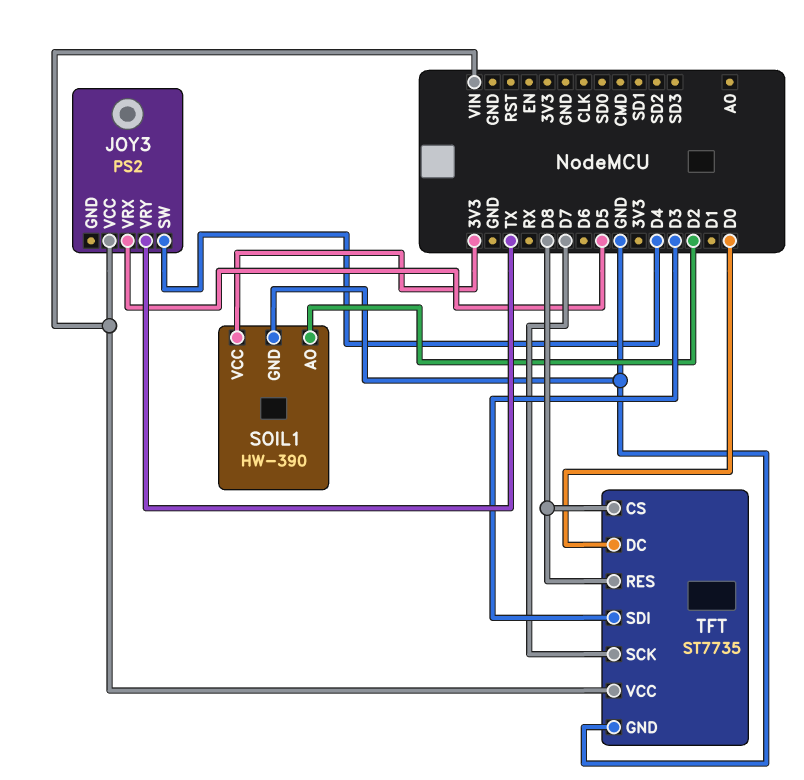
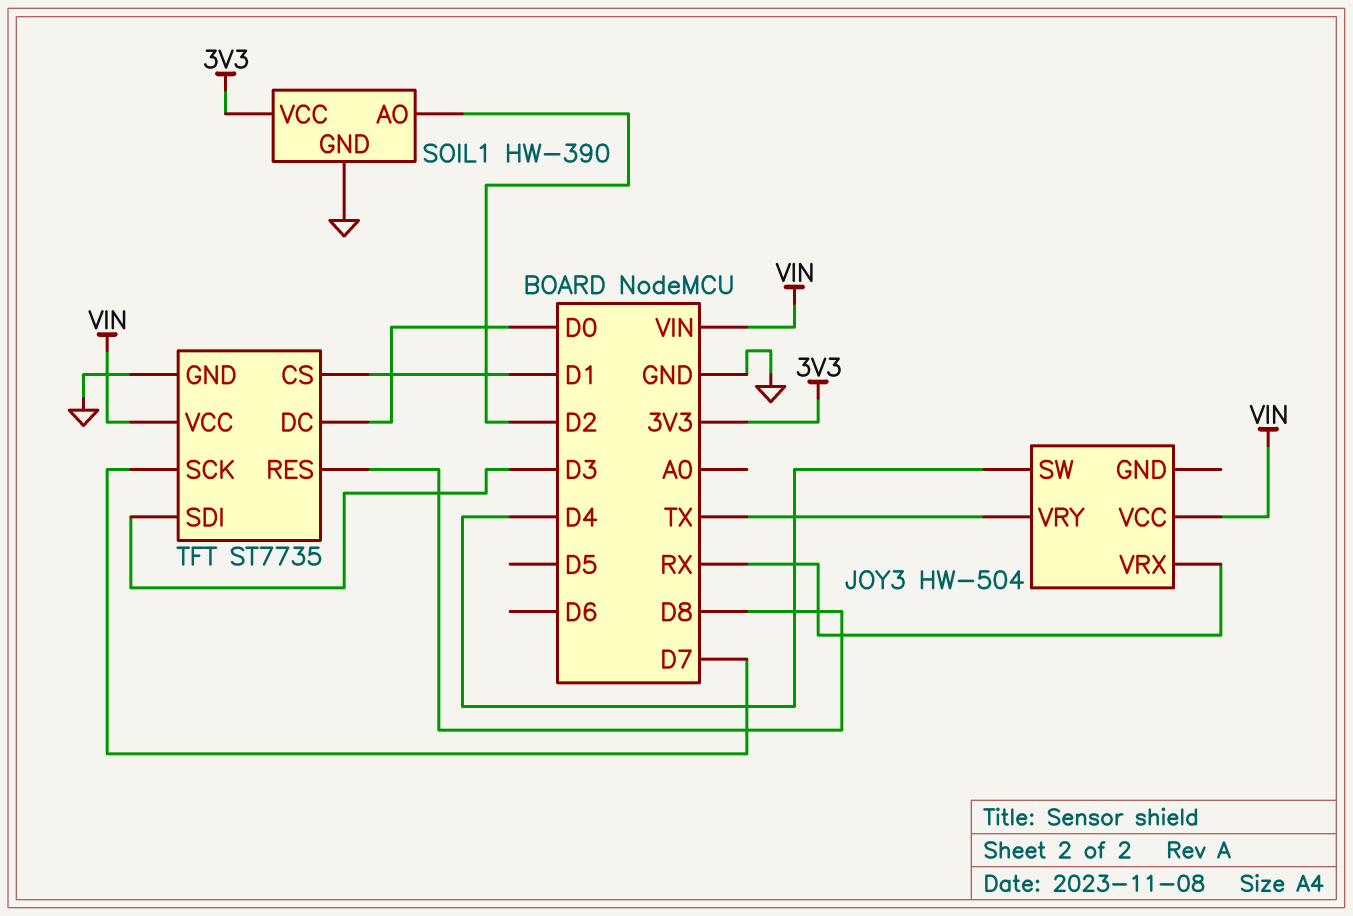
JOY3: PS2 -> HW-504
JOY3 pin VRX: D5 -> RX
TFT pin CS: D8 -> D1

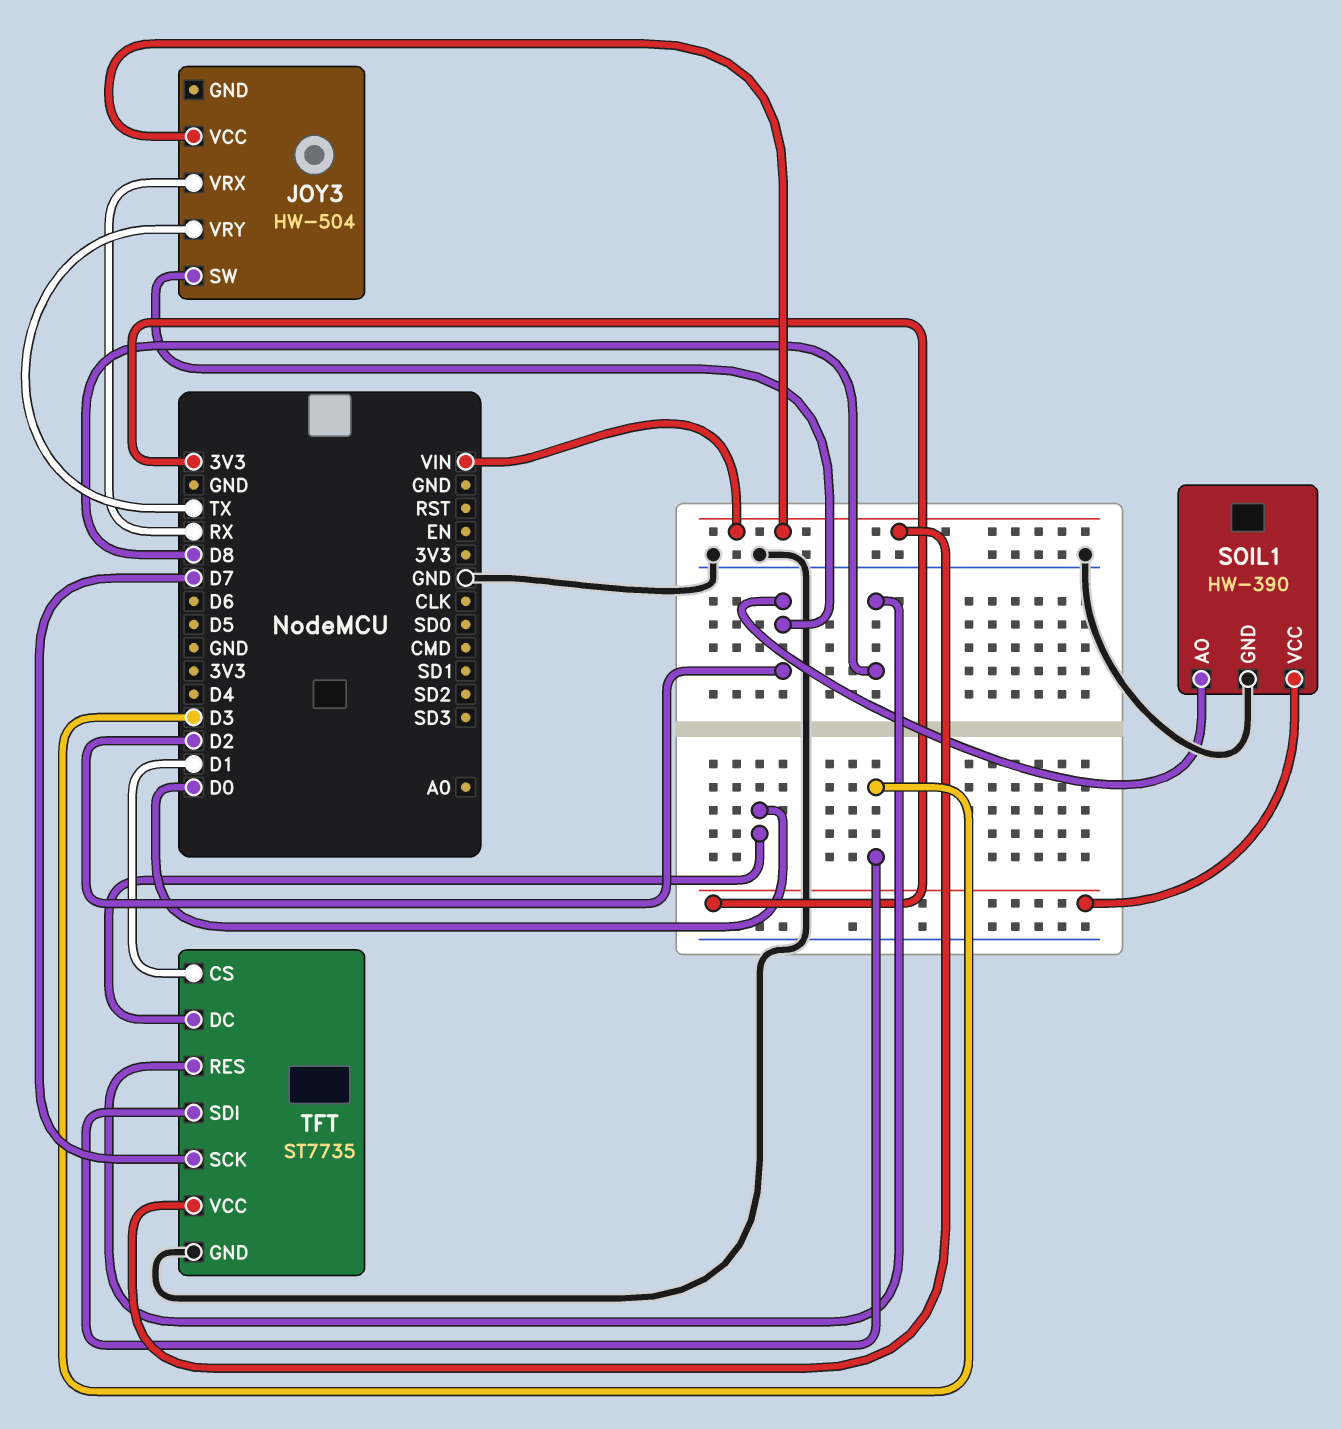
JOY3 pin SW: D4 -> D2

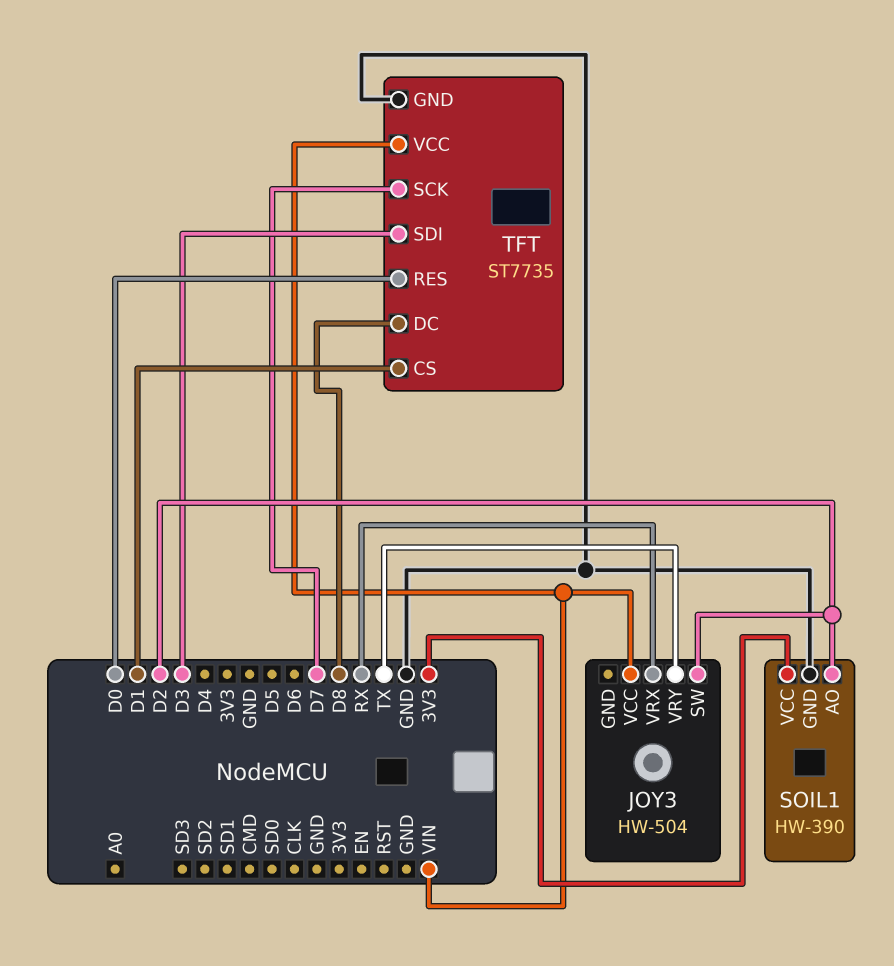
TFT pin DC: D0 -> D8
TFT pin RES: D8 -> D0

